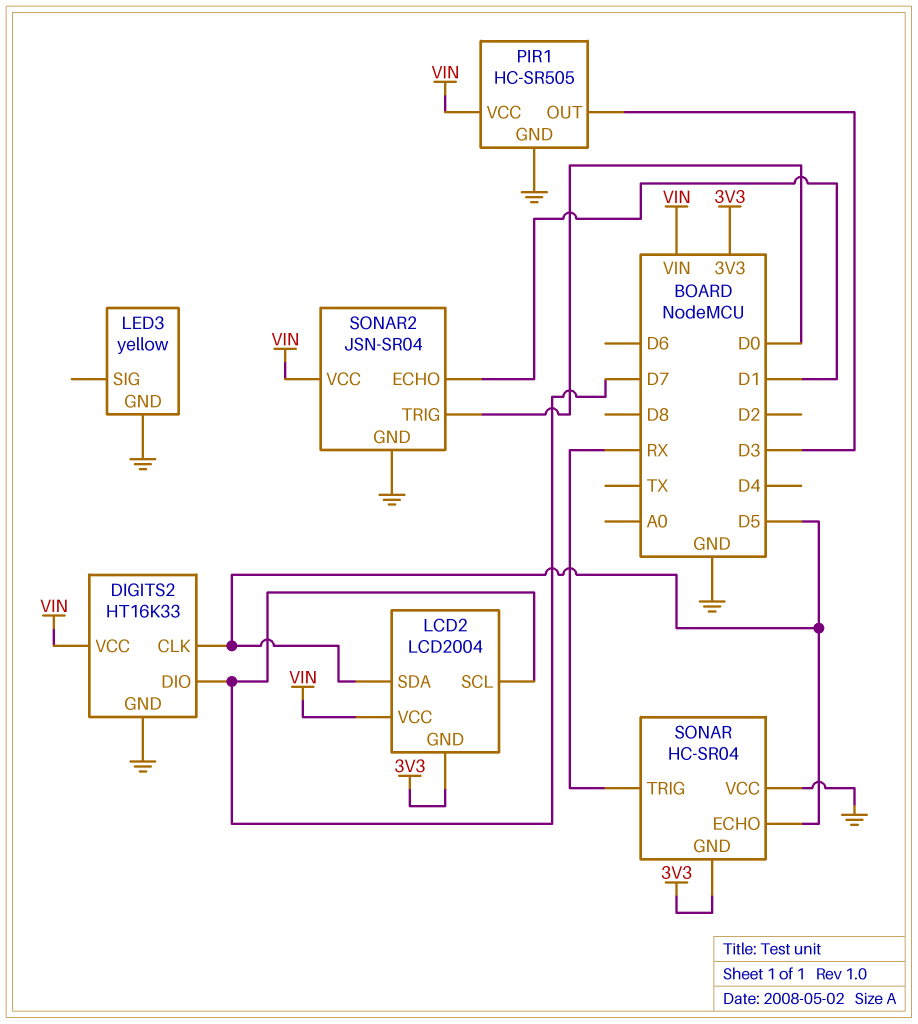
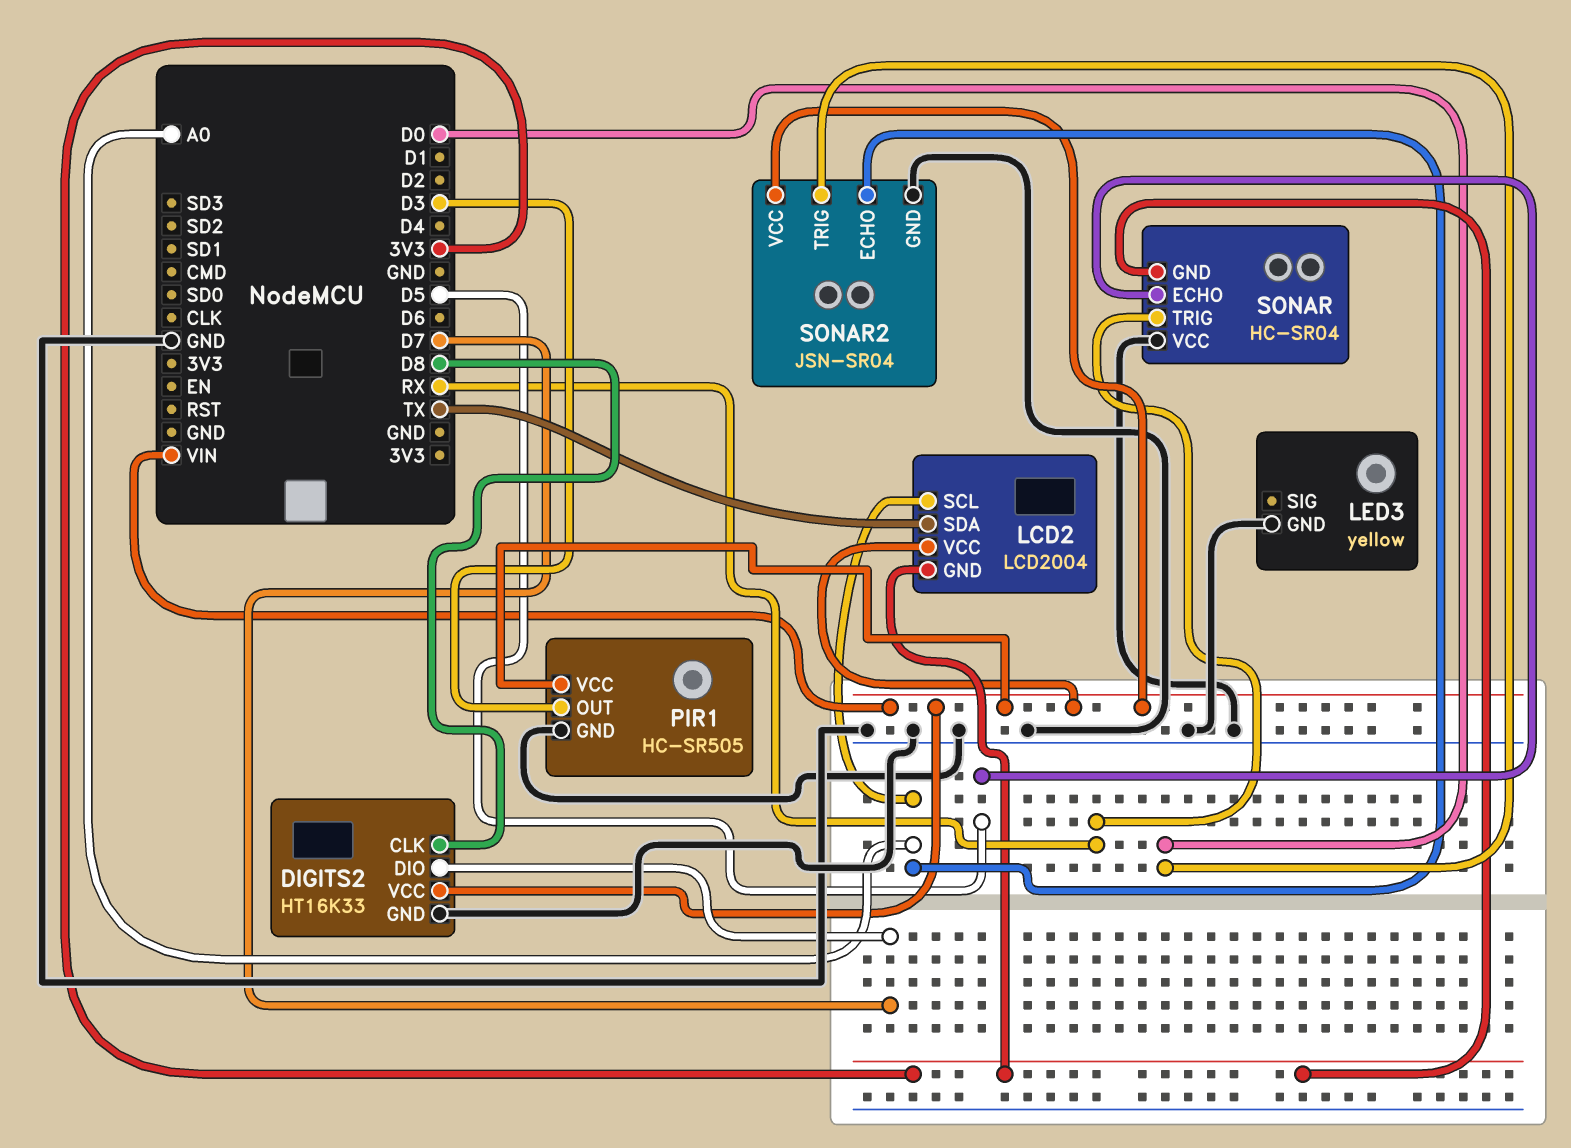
DIGITS2 pin CLK: D5 -> D8
LCD2 pin SCL: D7 -> A0
LCD2 pin SDA: D5 -> TX
SONAR2 pin ECHO: D1 -> A0

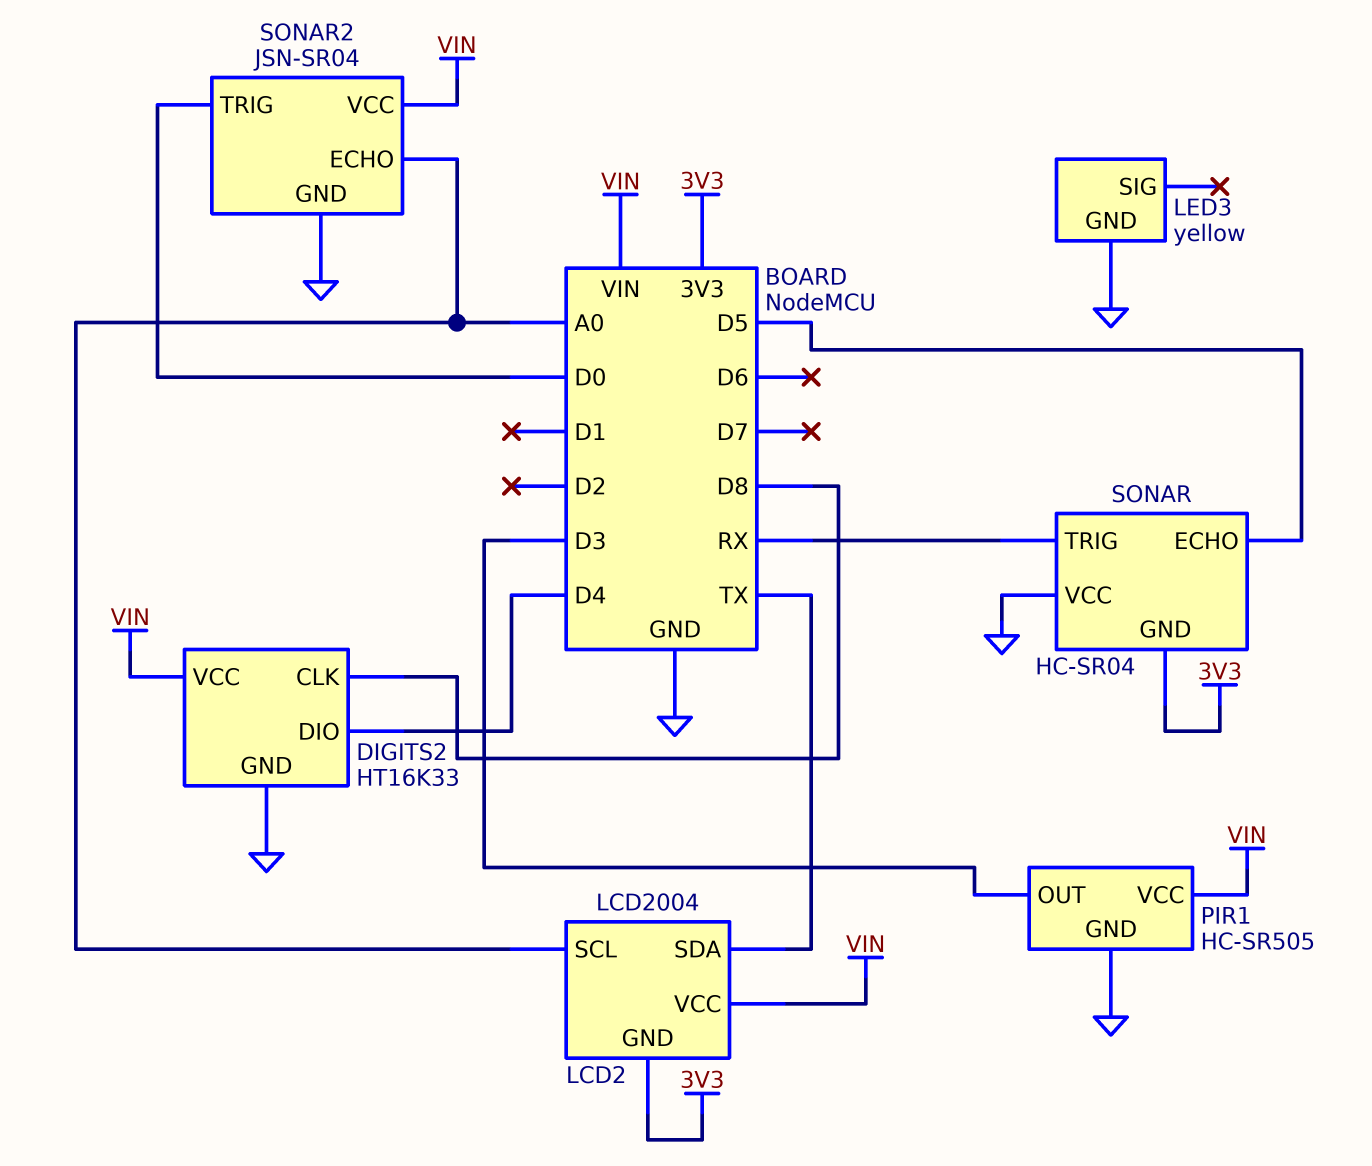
DIGITS2 pin DIO: D7 -> D4

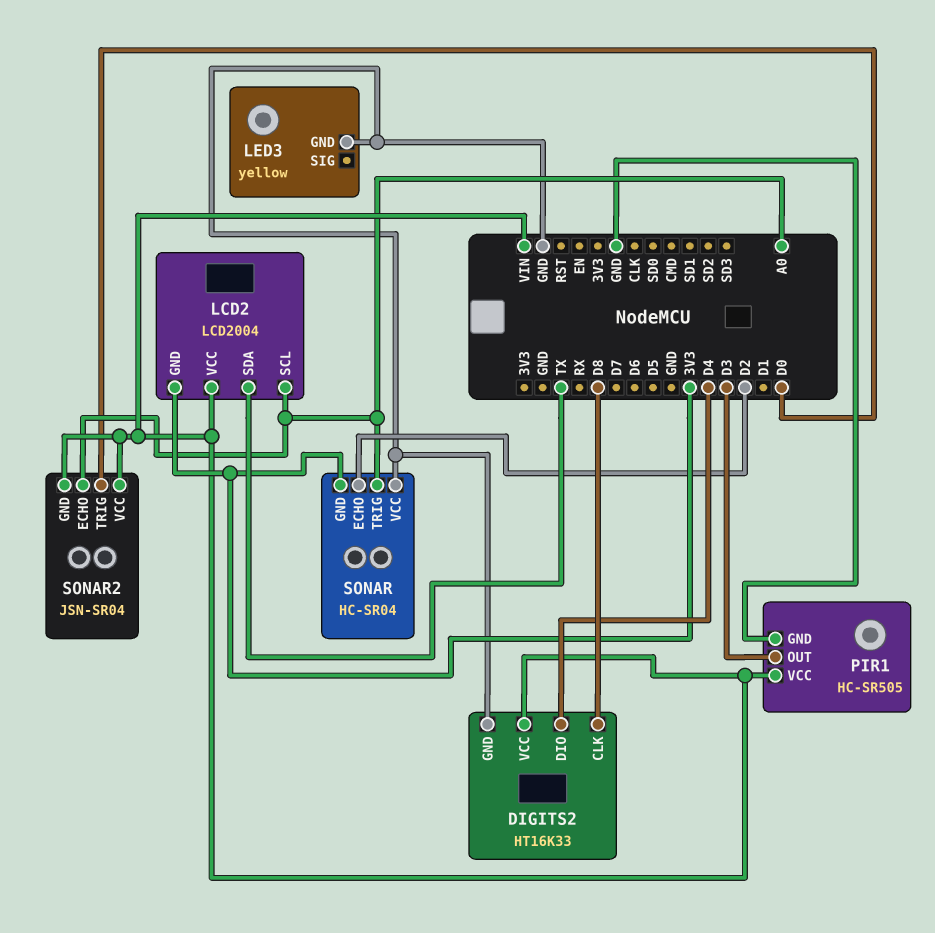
SONAR pin ECHO: D5 -> D2
SONAR pin TRIG: RX -> A0
SONAR2 pin GND: GND -> VIN

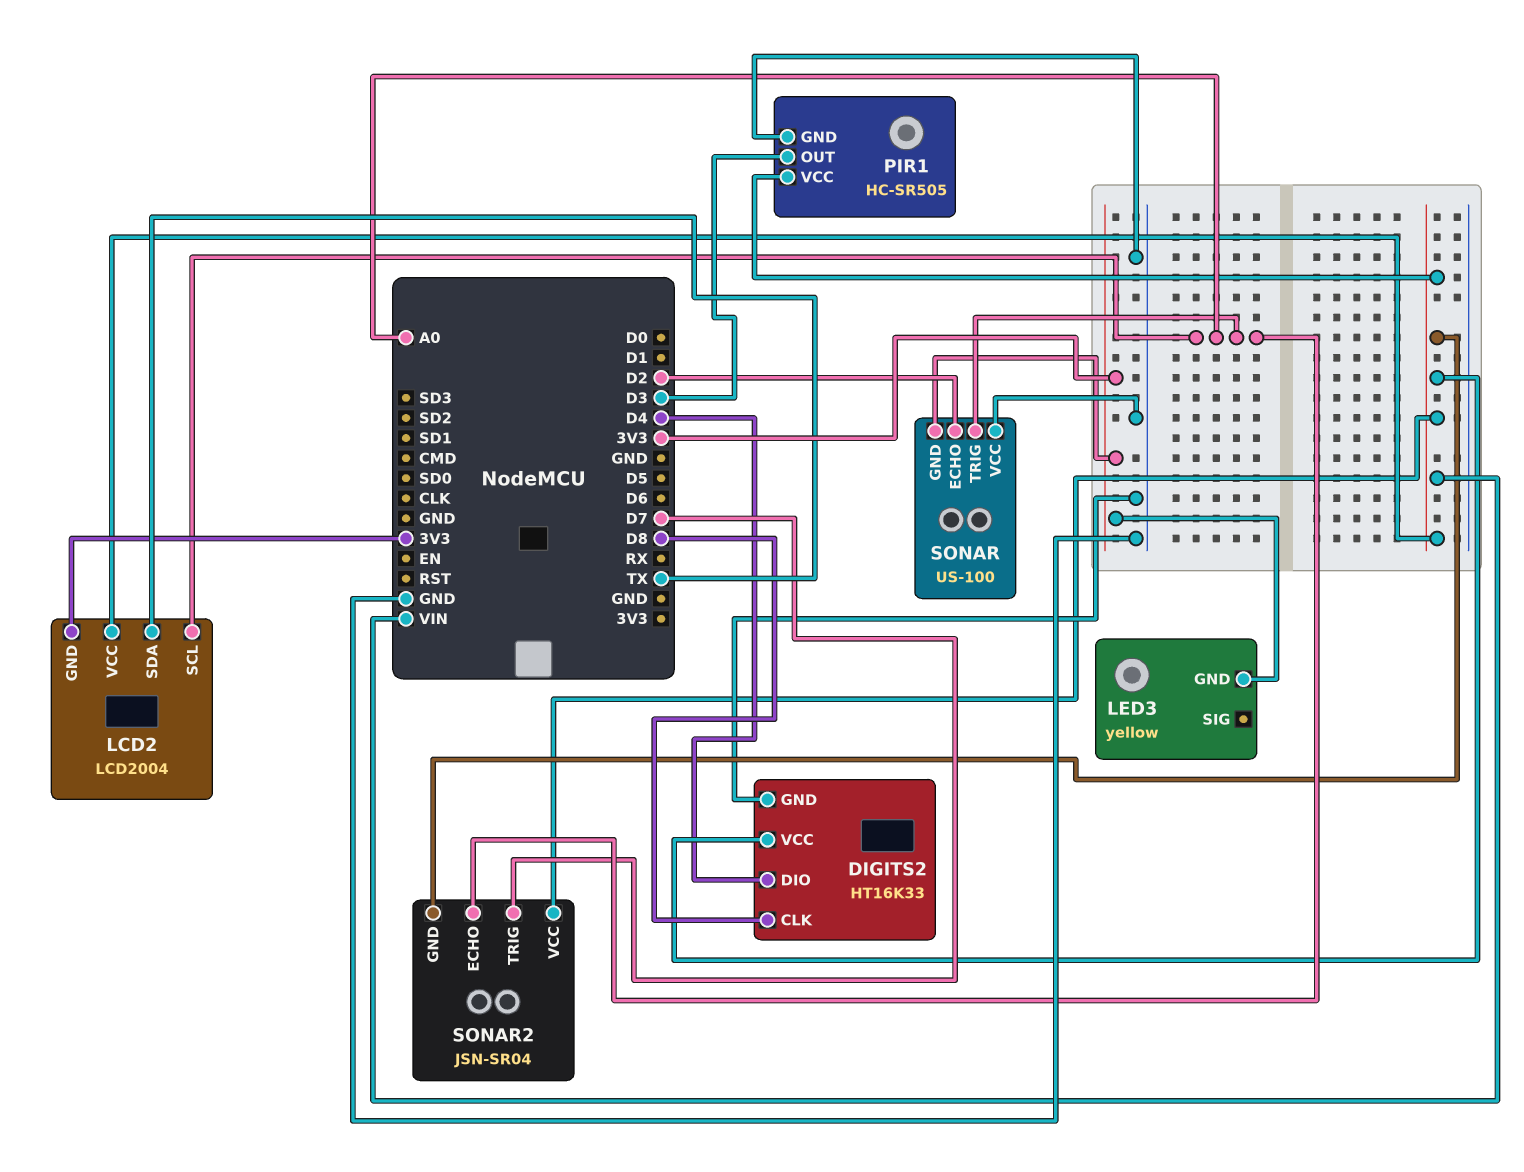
LED3 pin GND: GND -> 3V3
SONAR: HC-SR04 -> US-100
SONAR2 pin TRIG: D0 -> D7

